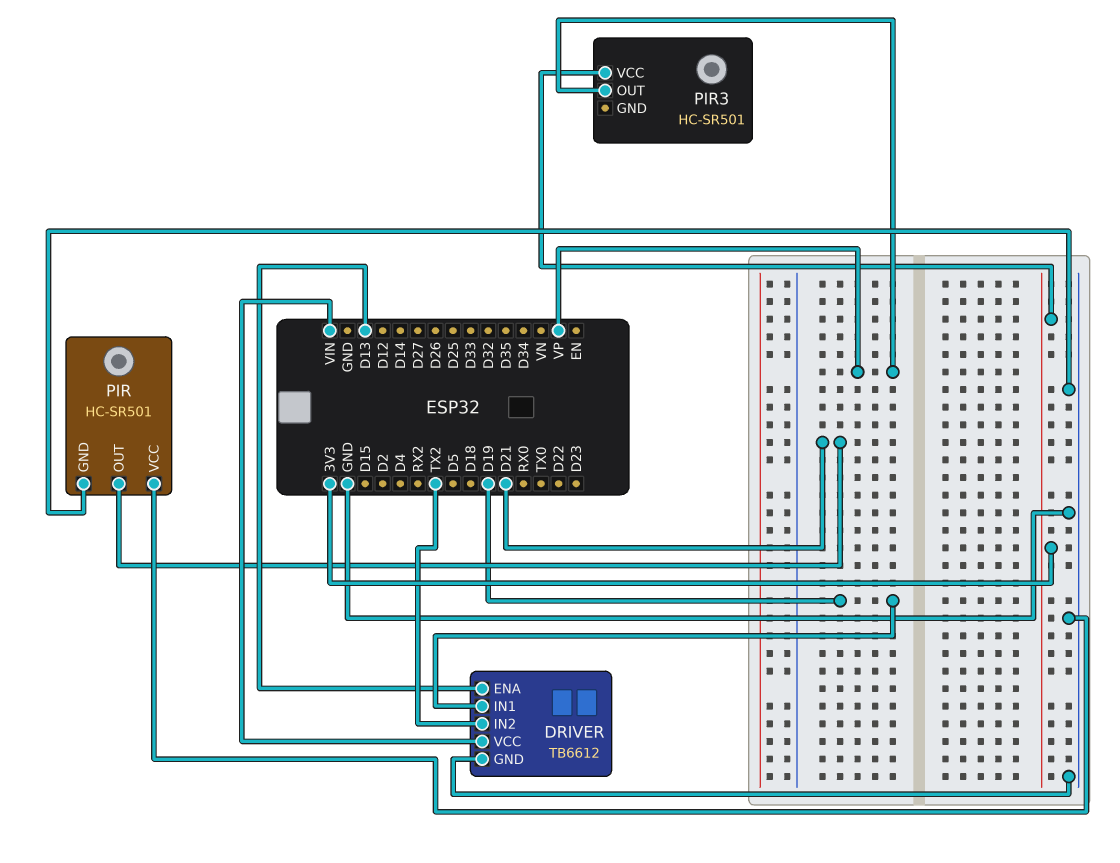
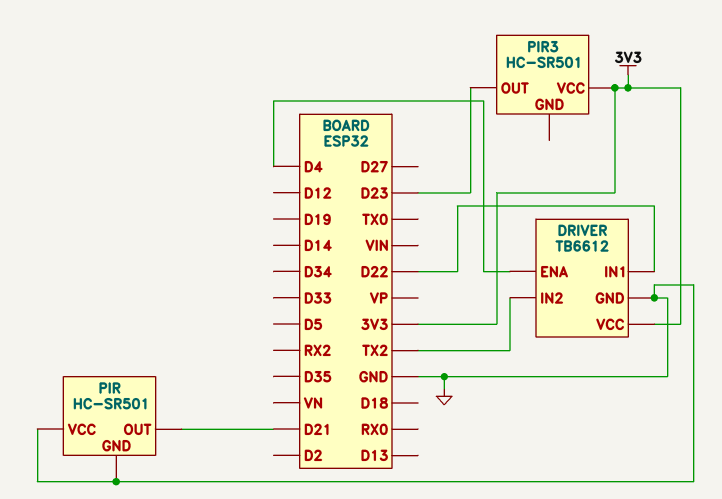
DRIVER pin ENA: D13 -> D4
DRIVER pin IN1: D19 -> D22
DRIVER pin VCC: VIN -> 3V3
PIR3 pin OUT: VP -> D23

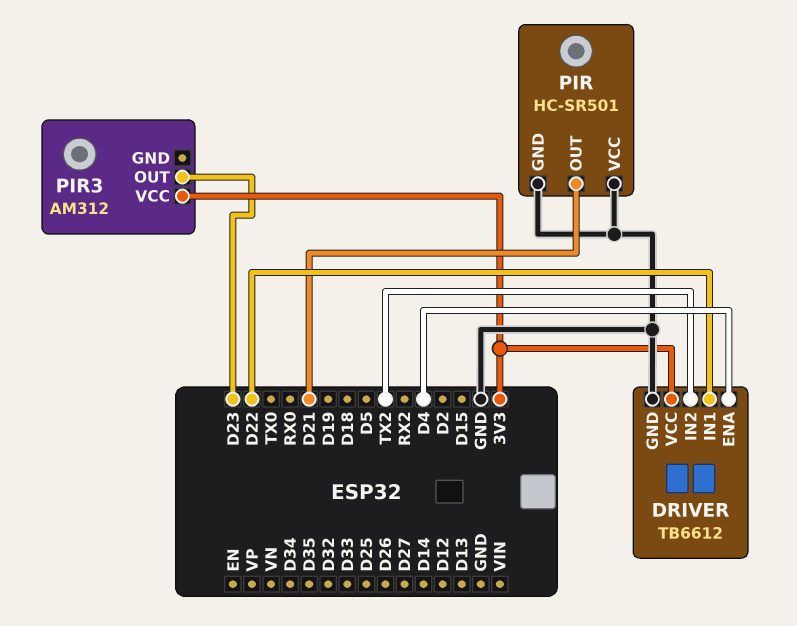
PIR3: HC-SR501 -> AM312

